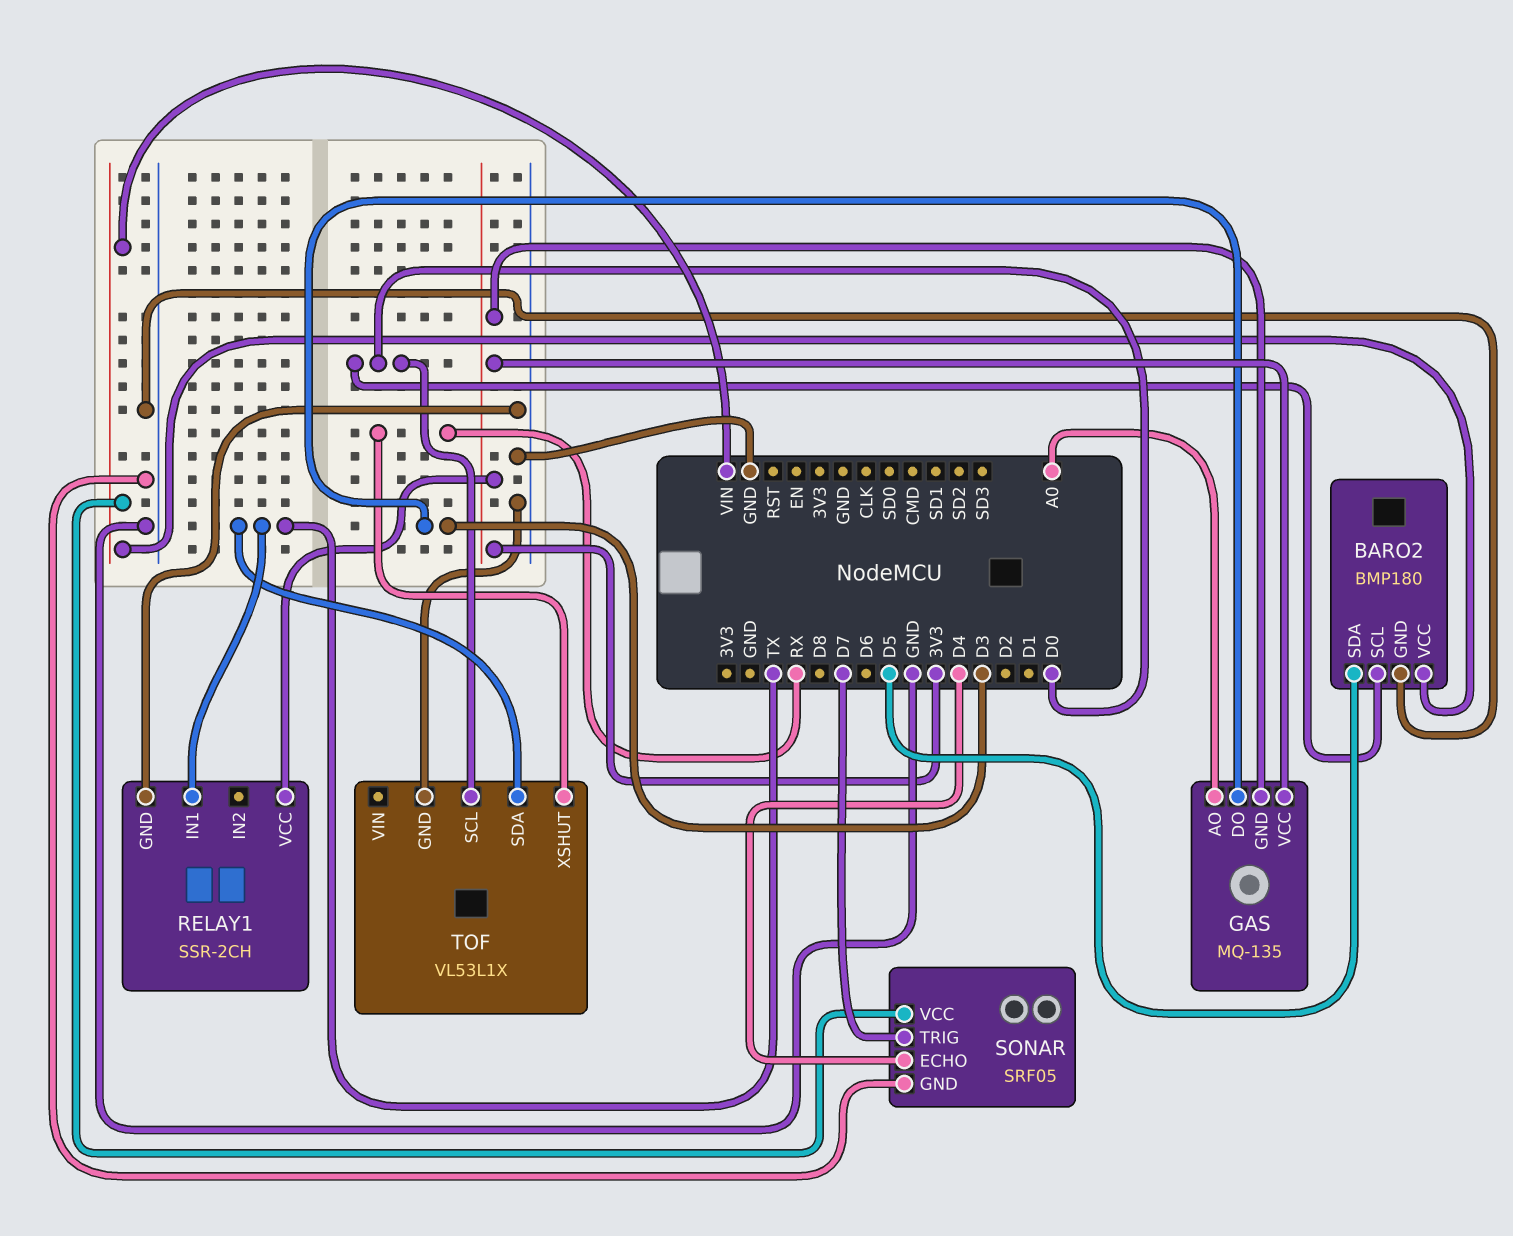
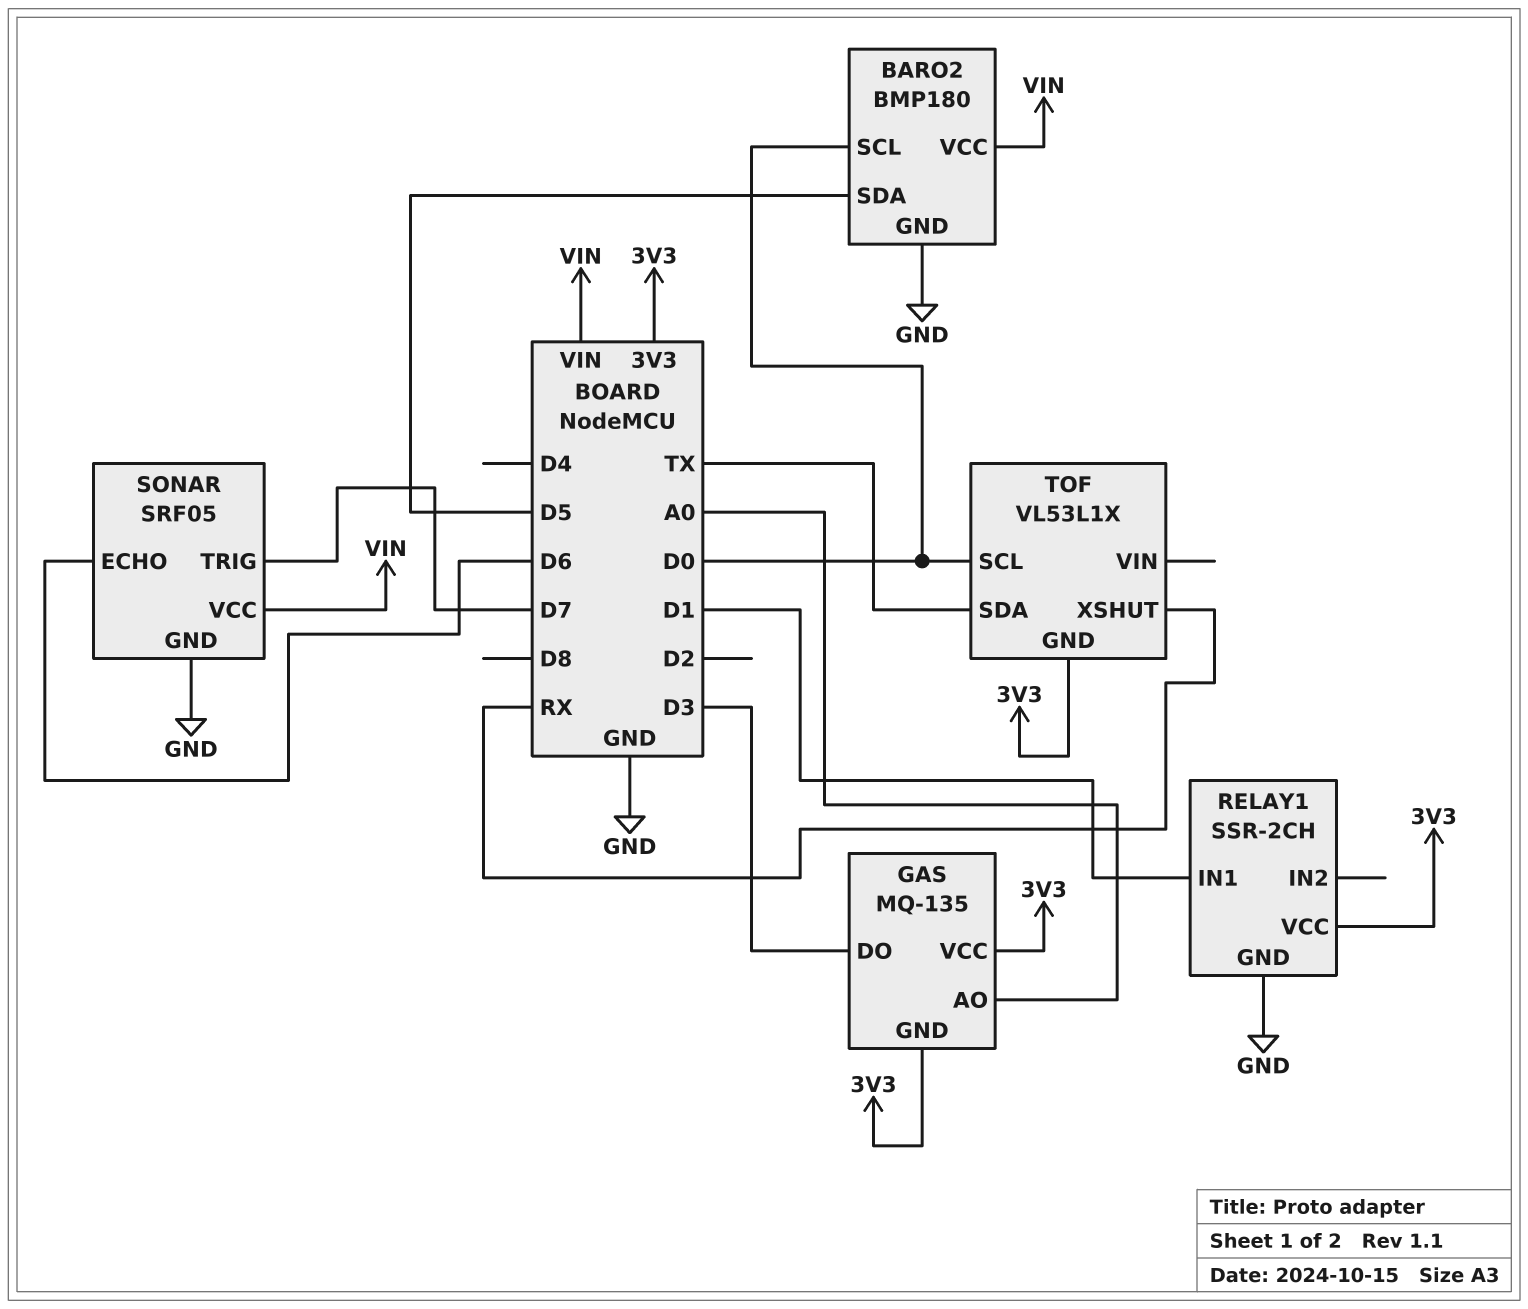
RELAY1 pin IN1: TX -> D1
SONAR pin ECHO: D4 -> D6
TOF pin GND: GND -> 3V3

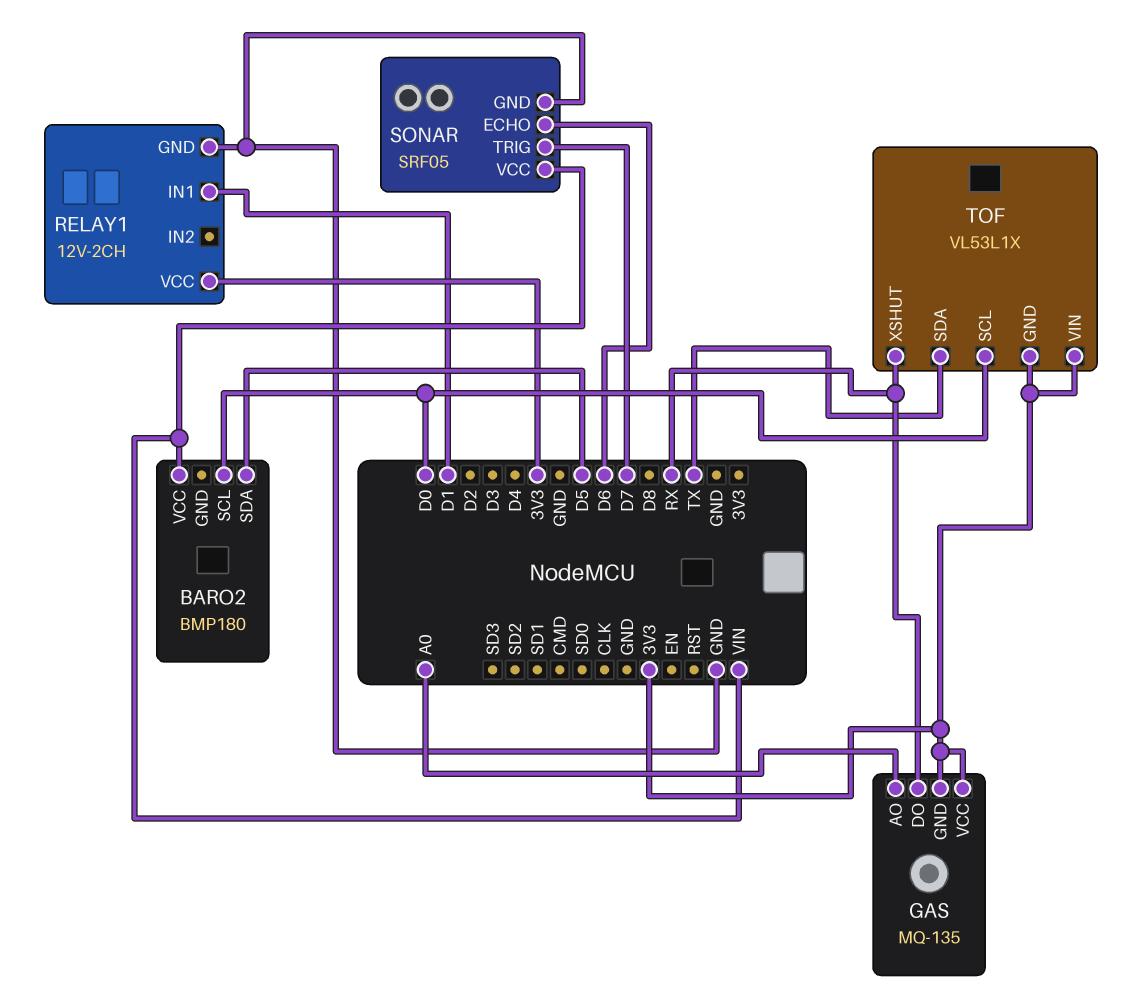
BARO2 pin GND: GND -> none
GAS pin DO: D3 -> RX
RELAY1: SSR-2CH -> 12V-2CH
TOF pin VIN: none -> 3V3

